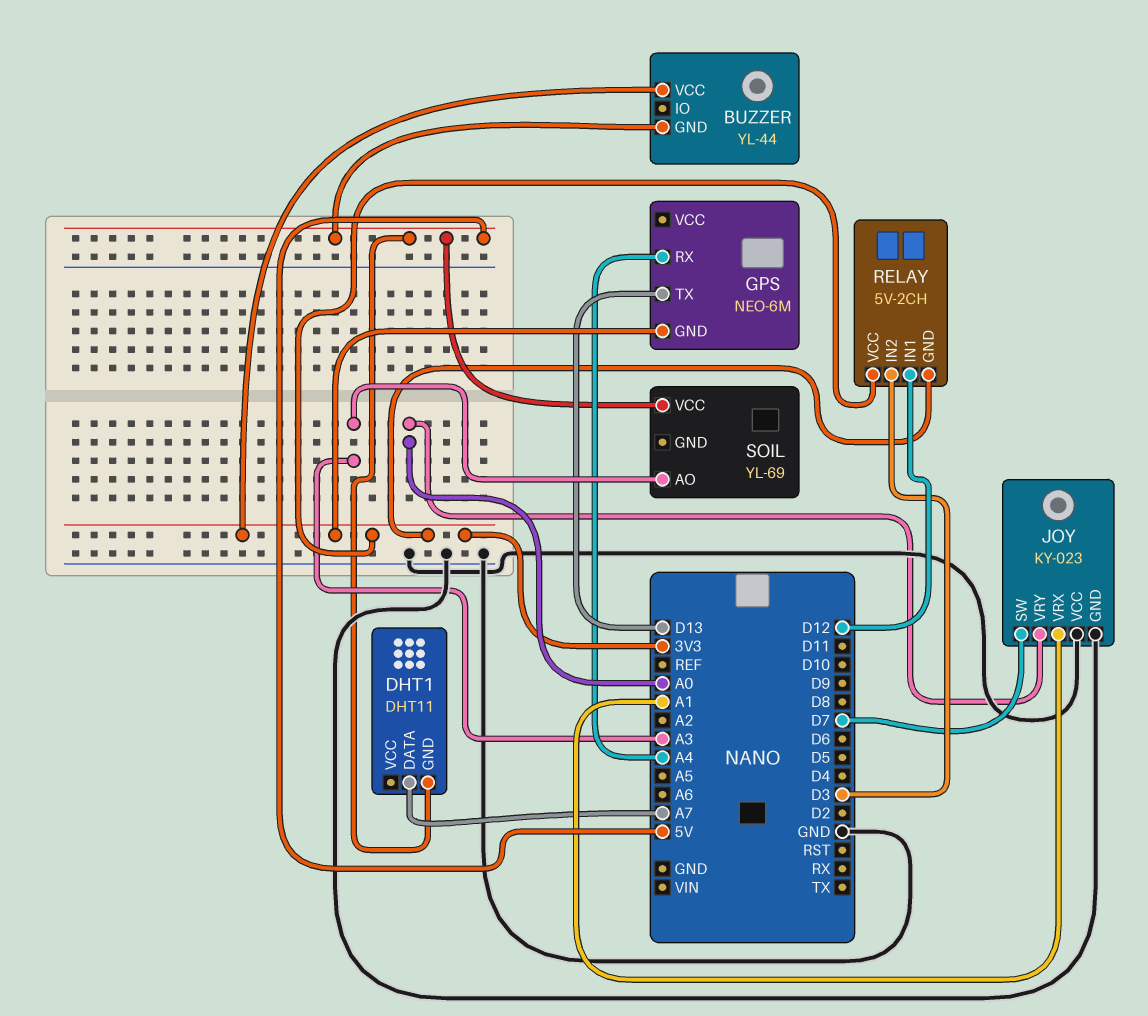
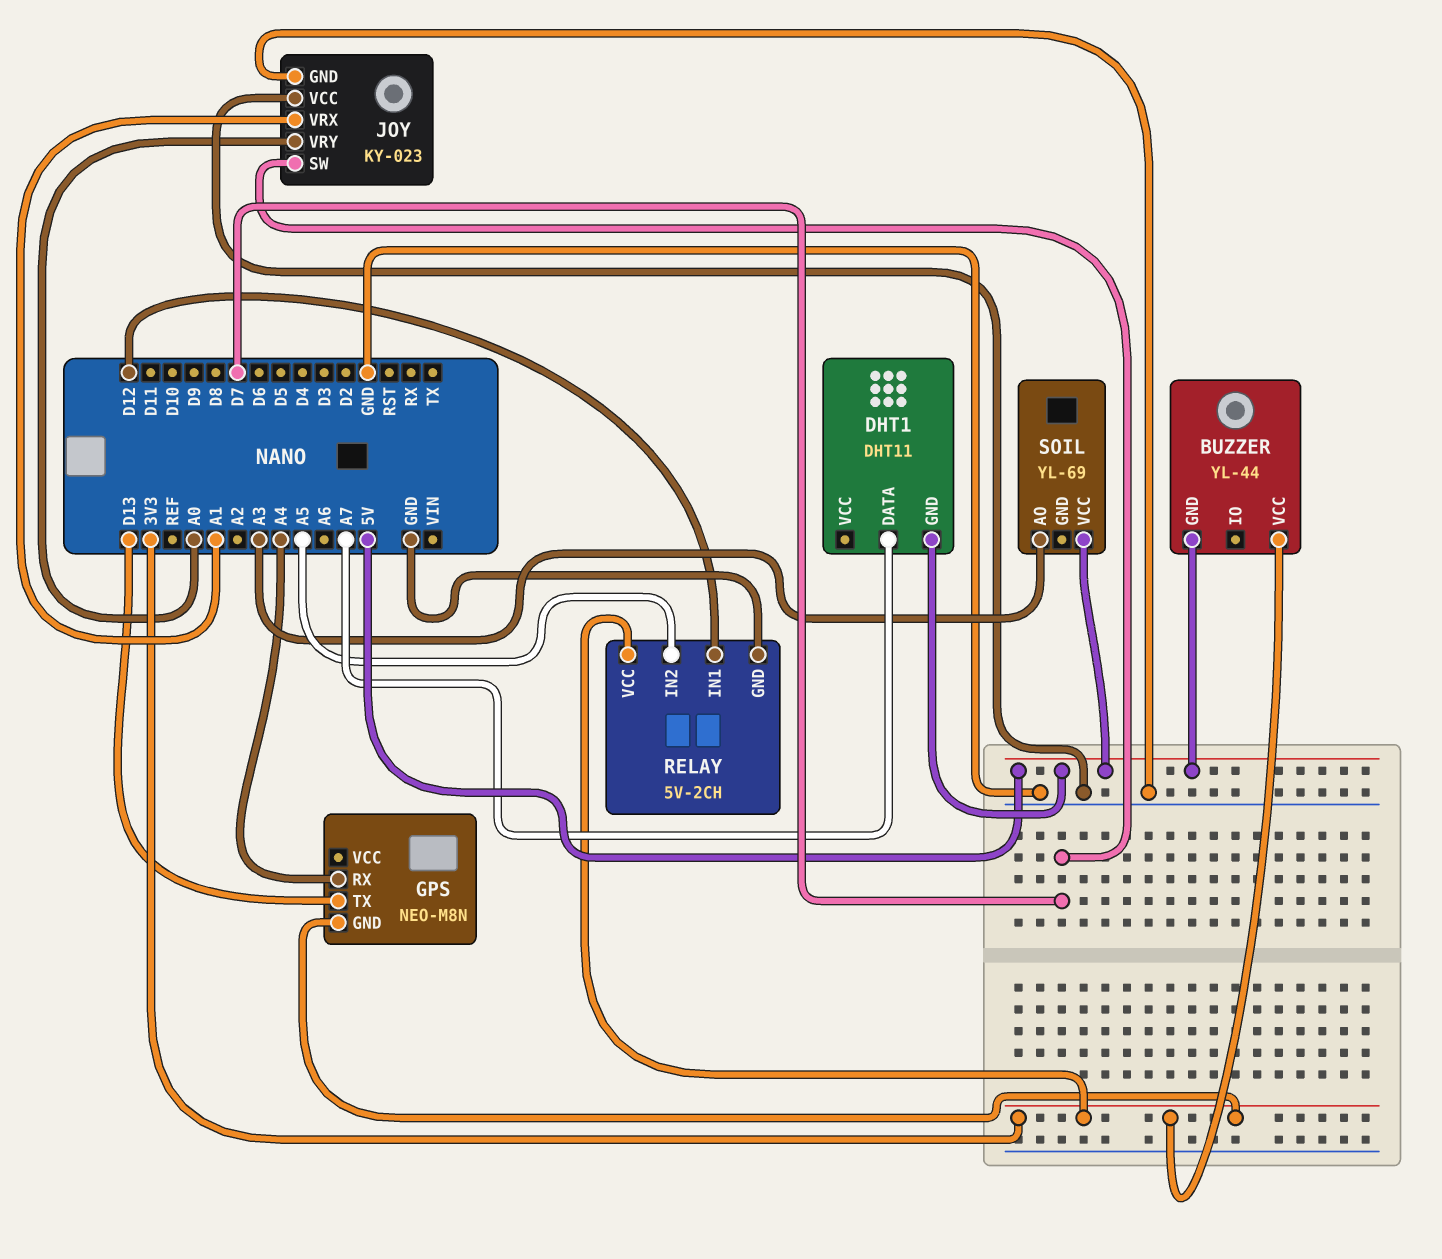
GPS: NEO-6M -> NEO-M8N
RELAY pin GND: 3V3 -> GND
RELAY pin IN2: D3 -> A5

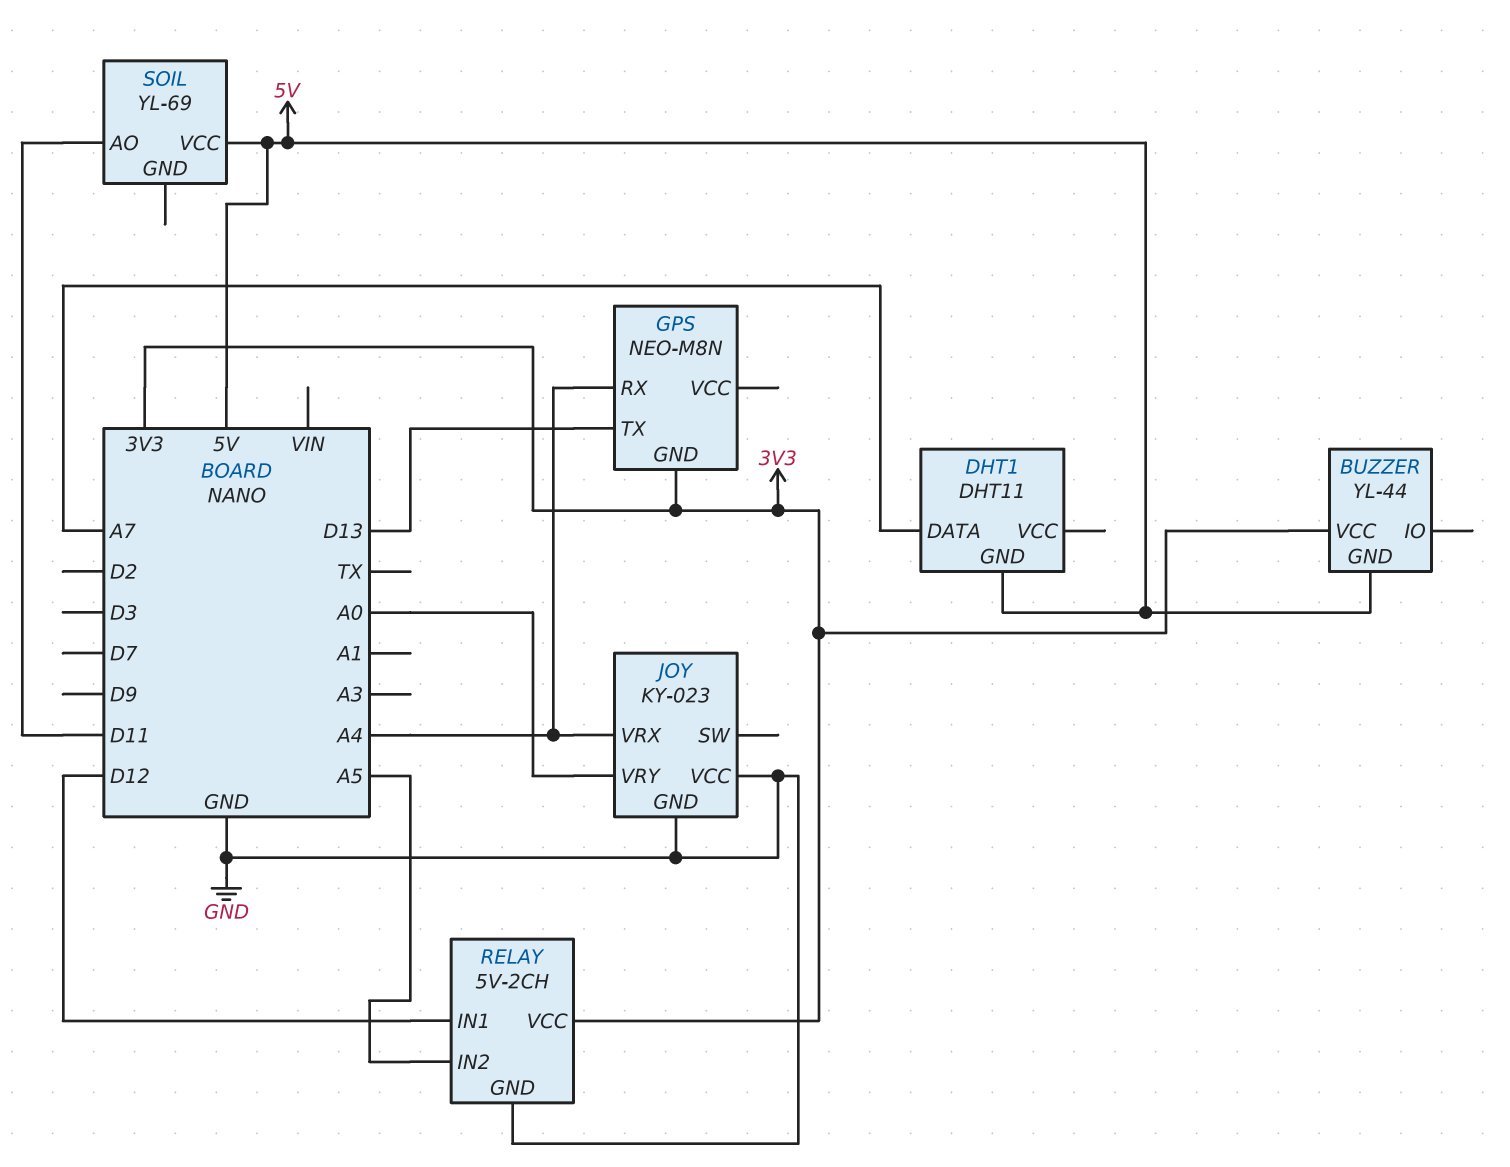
JOY pin SW: D7 -> none
JOY pin VRX: A1 -> A4
SOIL pin AO: A3 -> D11

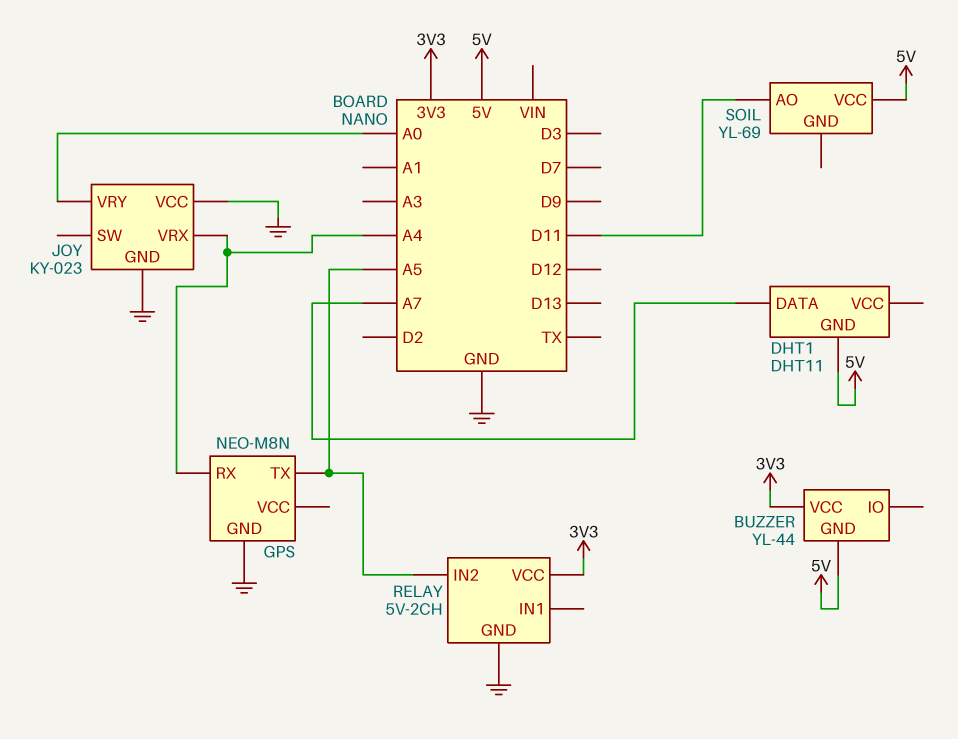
GPS pin GND: 3V3 -> GND
GPS pin TX: D13 -> A5
RELAY pin IN1: D12 -> none

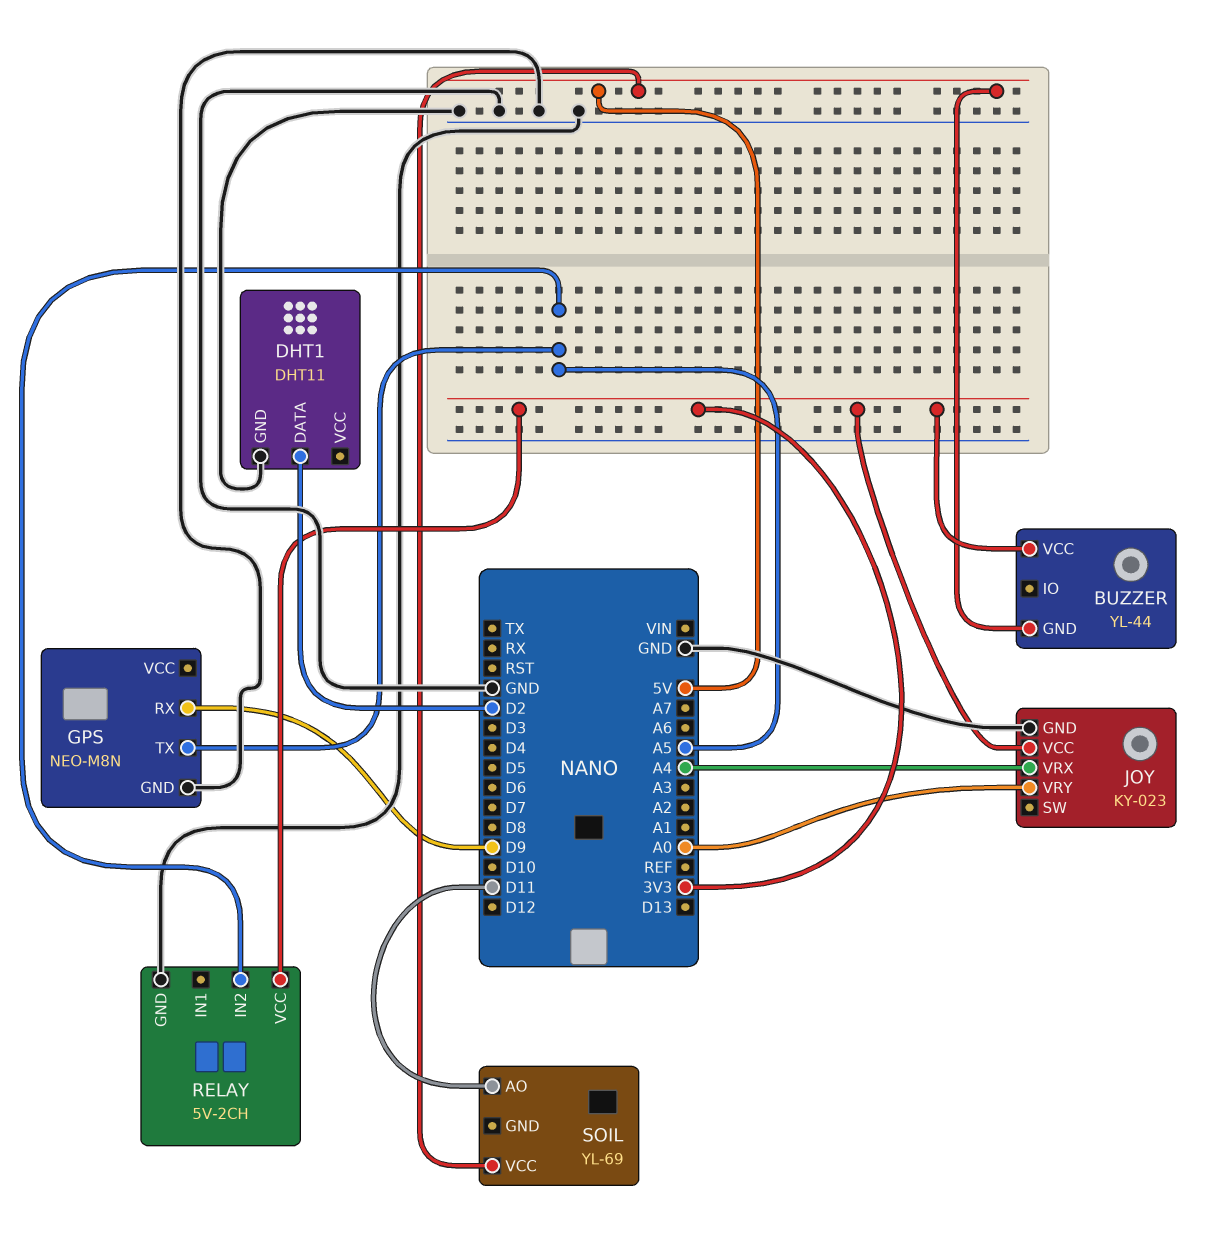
DHT1 pin DATA: A7 -> D2
DHT1 pin GND: 5V -> GND
GPS pin RX: A4 -> D9
JOY pin VCC: GND -> 3V3

